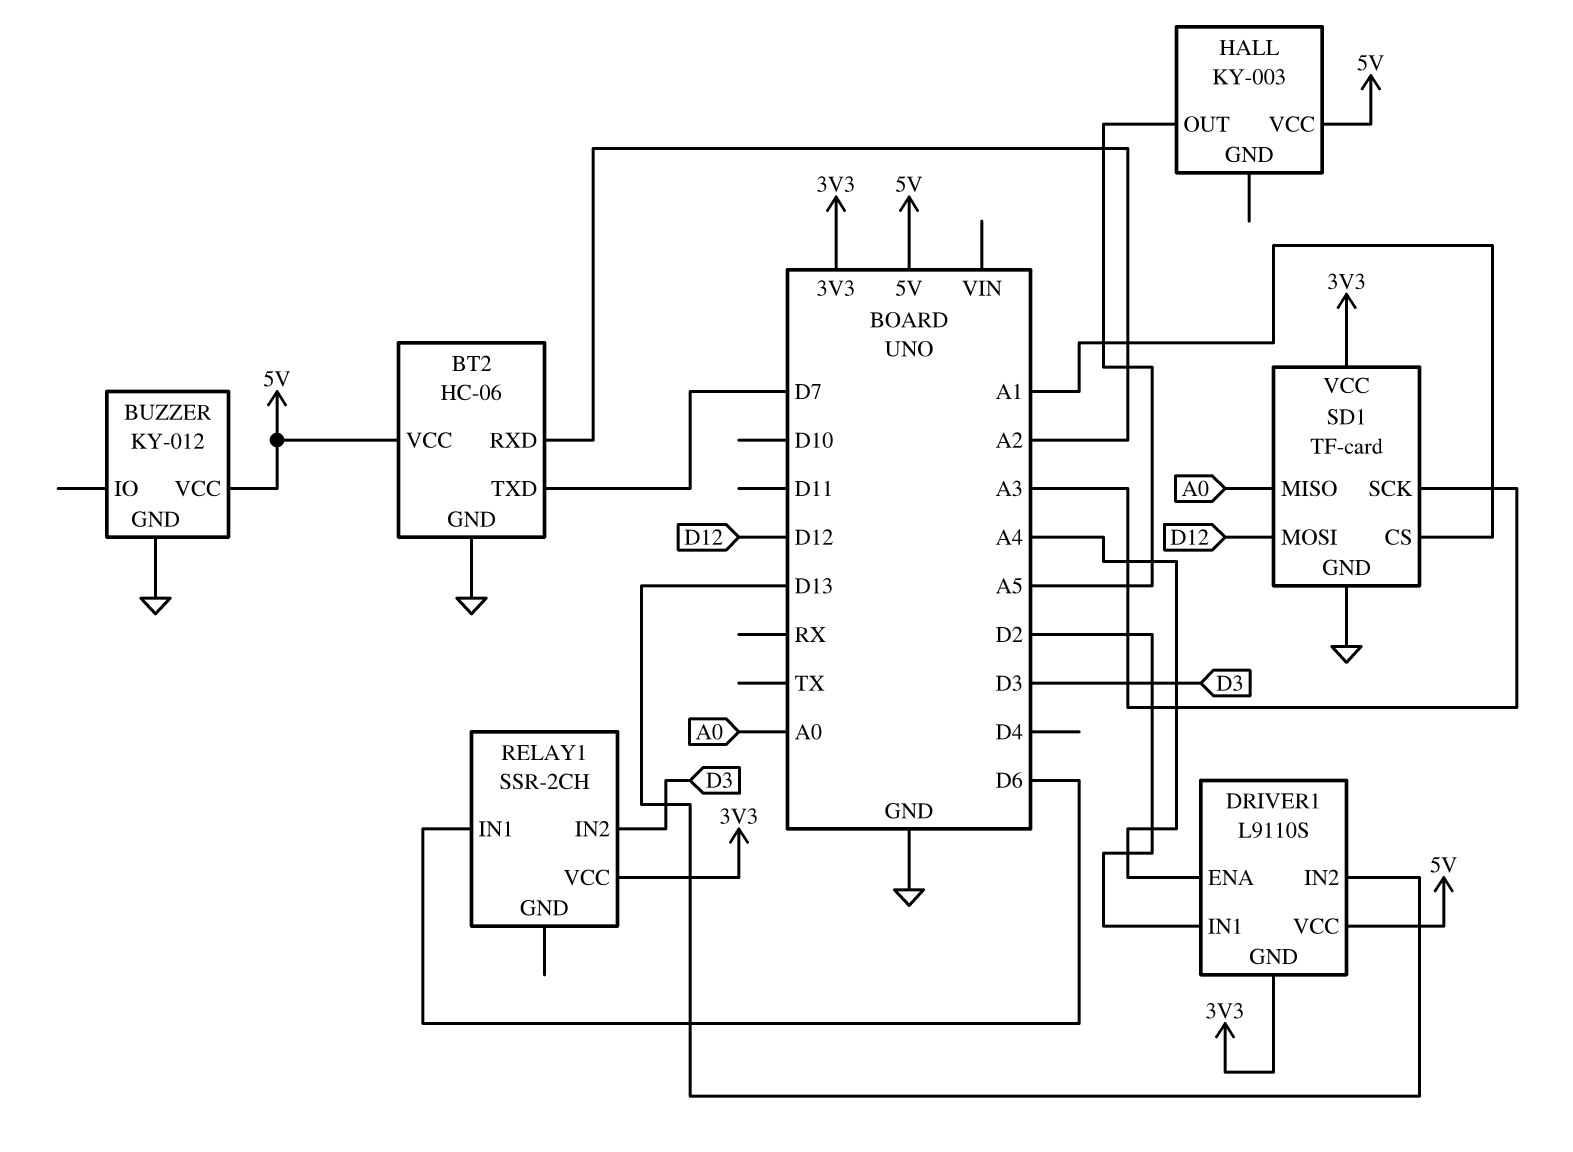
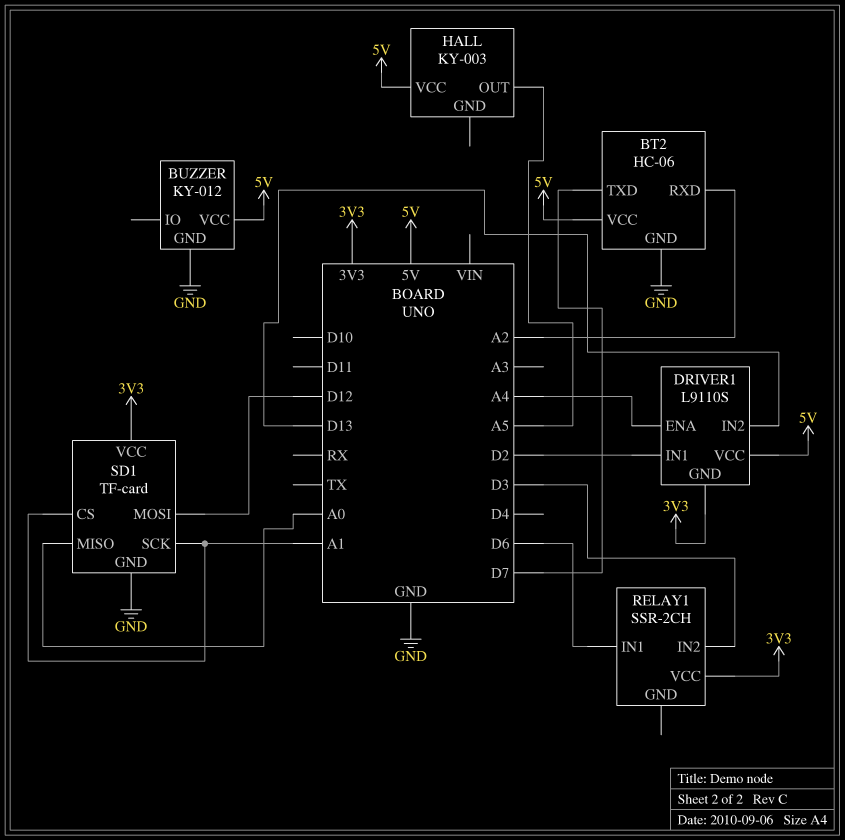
SD1 pin SCK: A3 -> A1

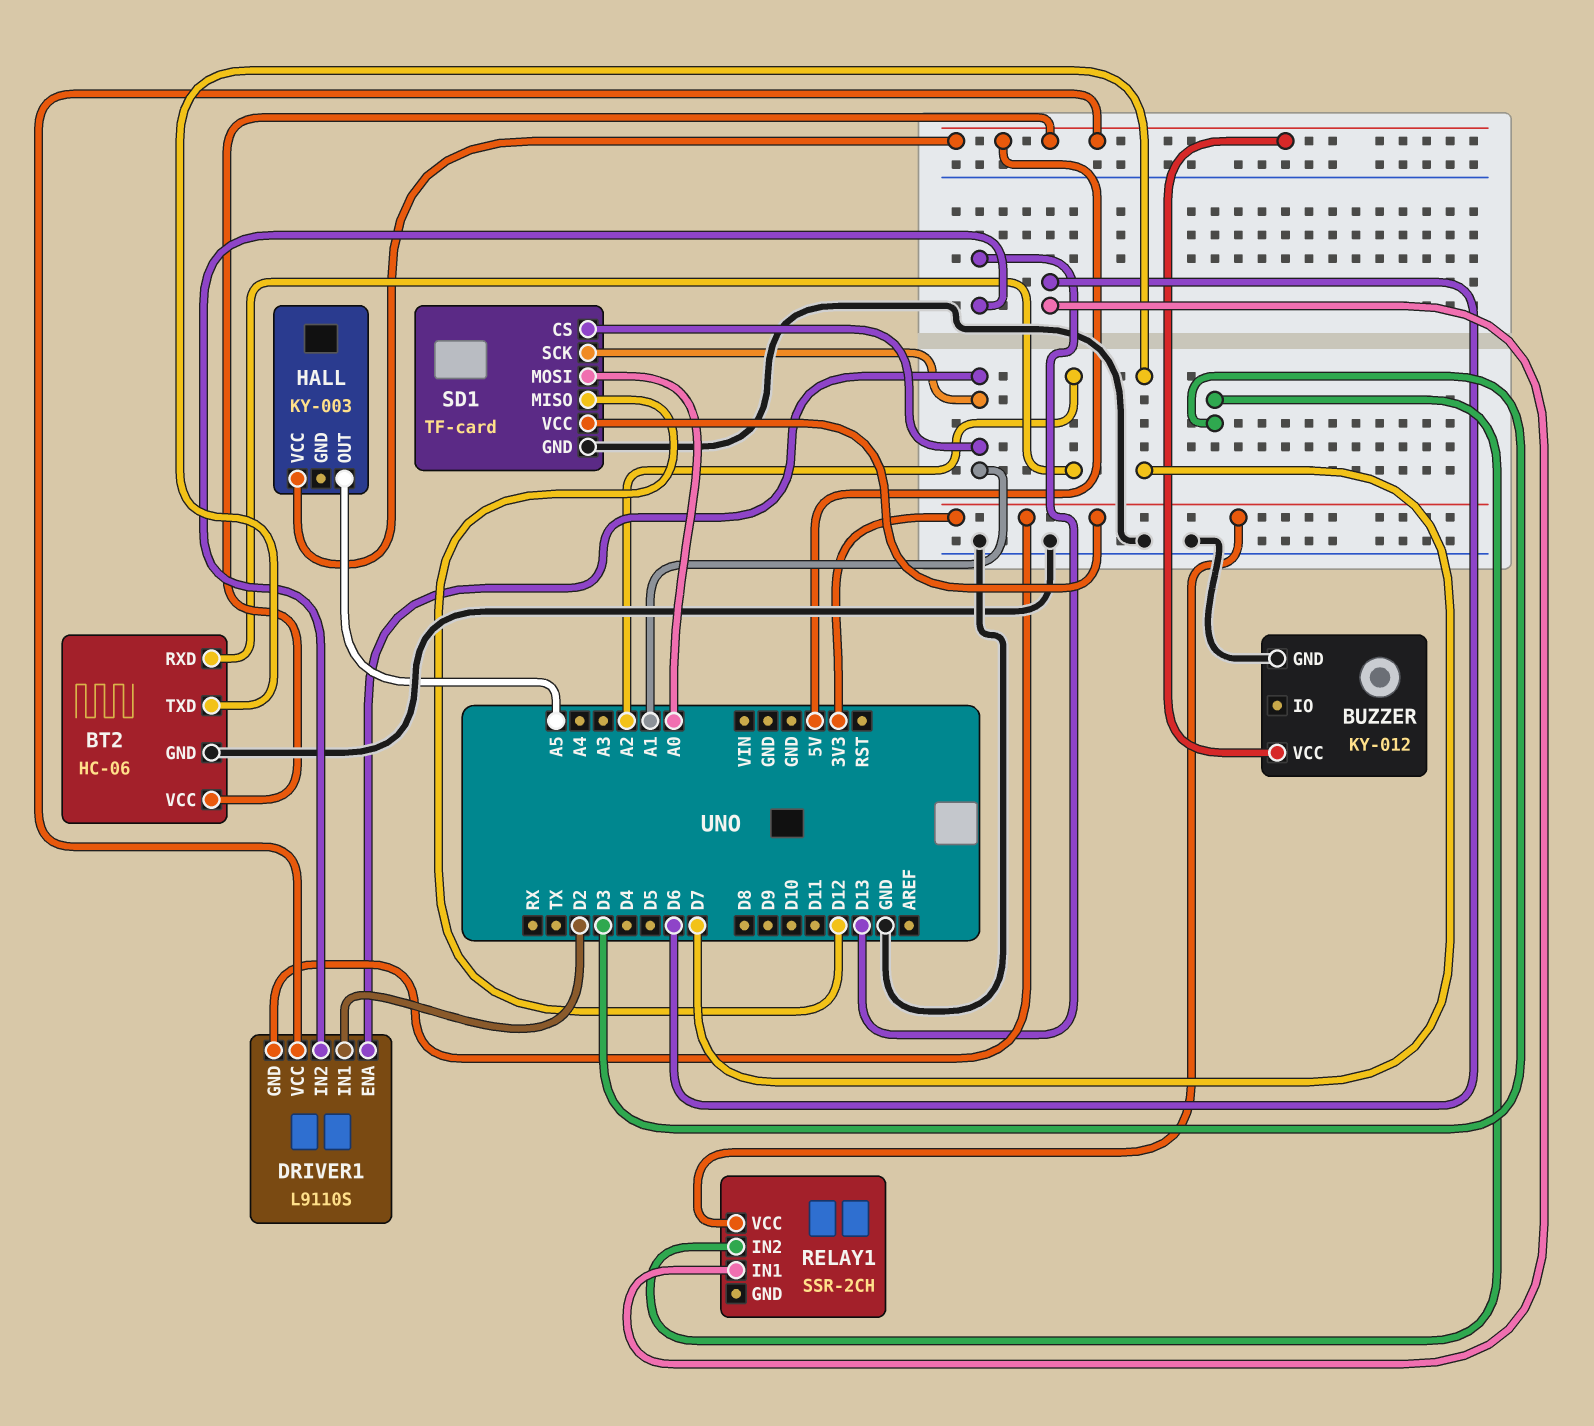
DRIVER1 pin ENA: A4 -> A1
SD1 pin MISO: A0 -> D12
SD1 pin MOSI: D12 -> A0

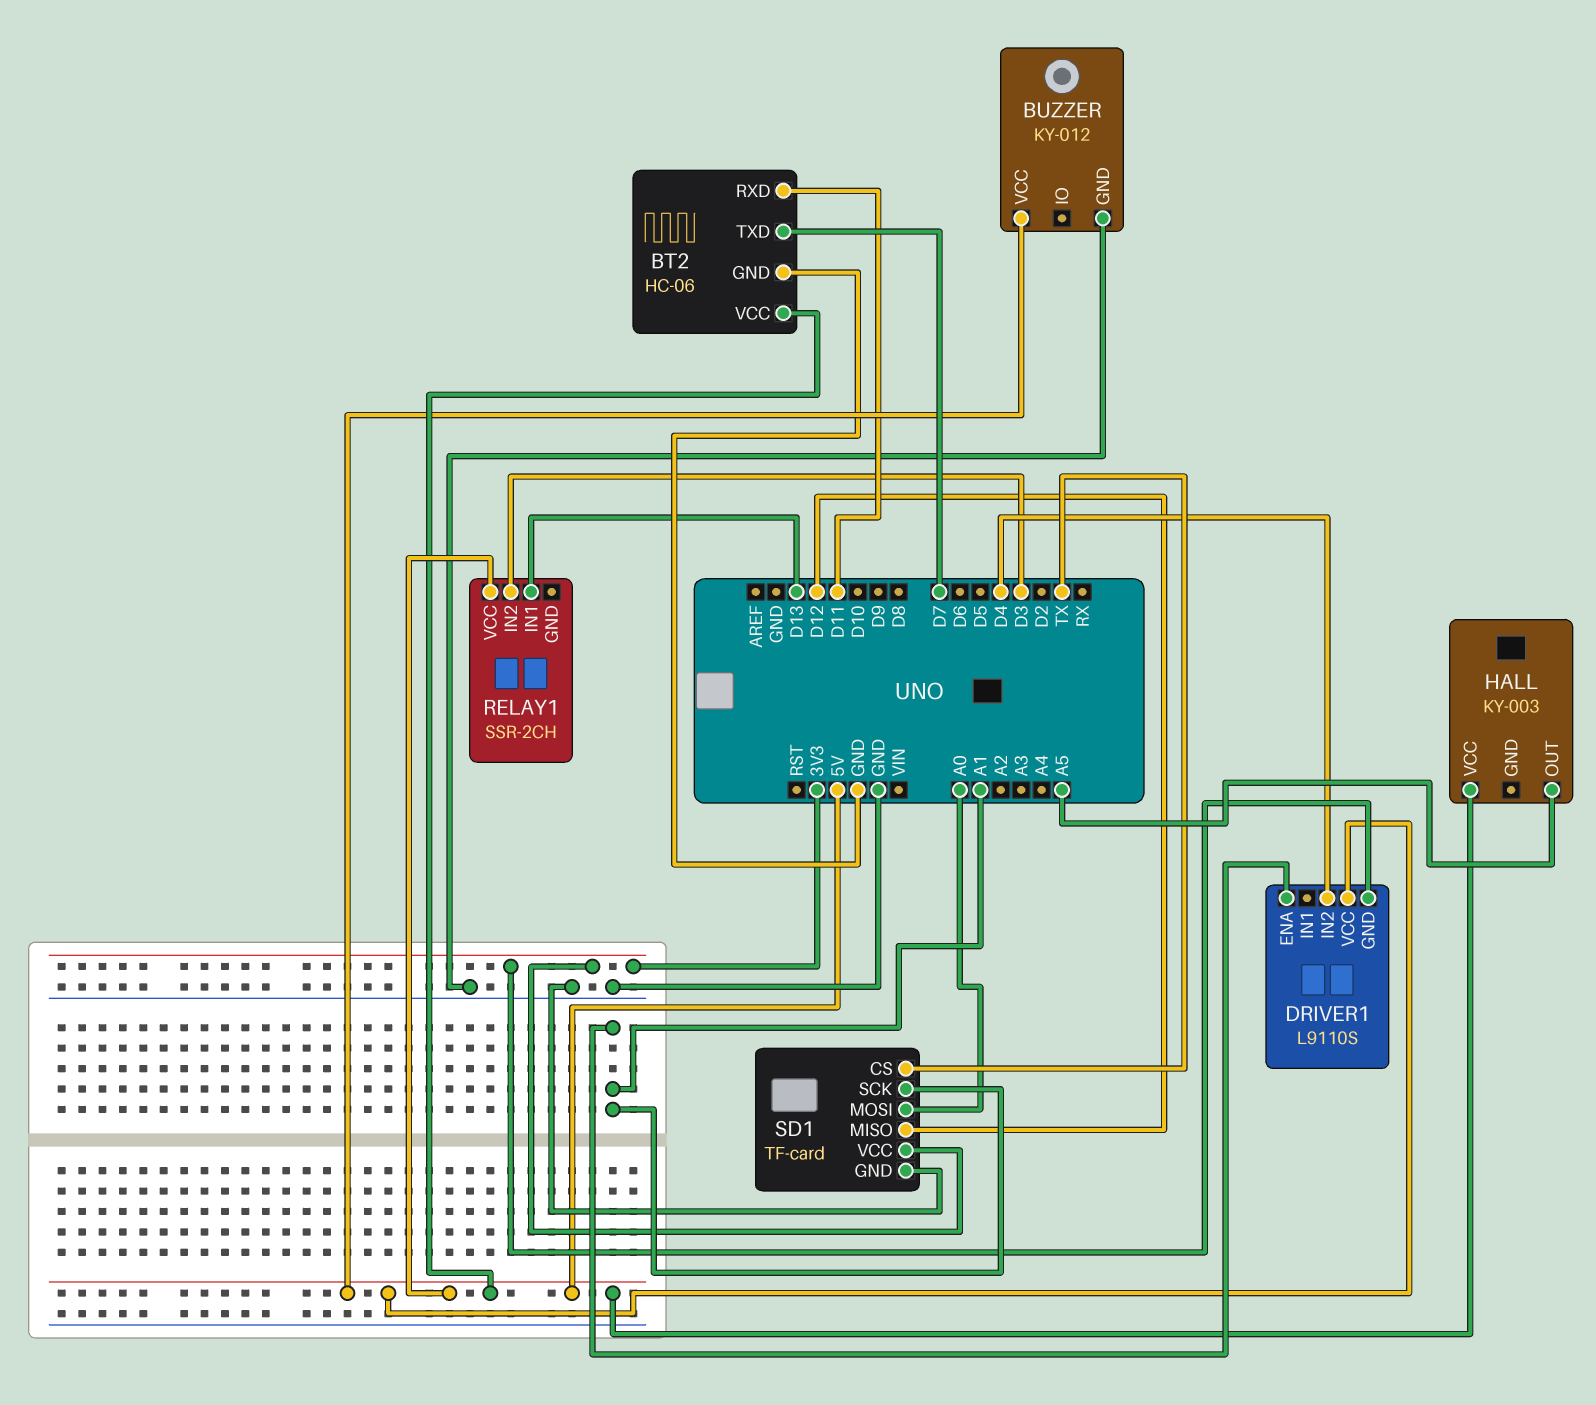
BT2 pin RXD: A2 -> D11
DRIVER1 pin IN1: D2 -> none
DRIVER1 pin IN2: D13 -> D4
RELAY1 pin IN1: D6 -> D13
RELAY1 pin VCC: 3V3 -> 5V
SD1 pin CS: A1 -> TX

